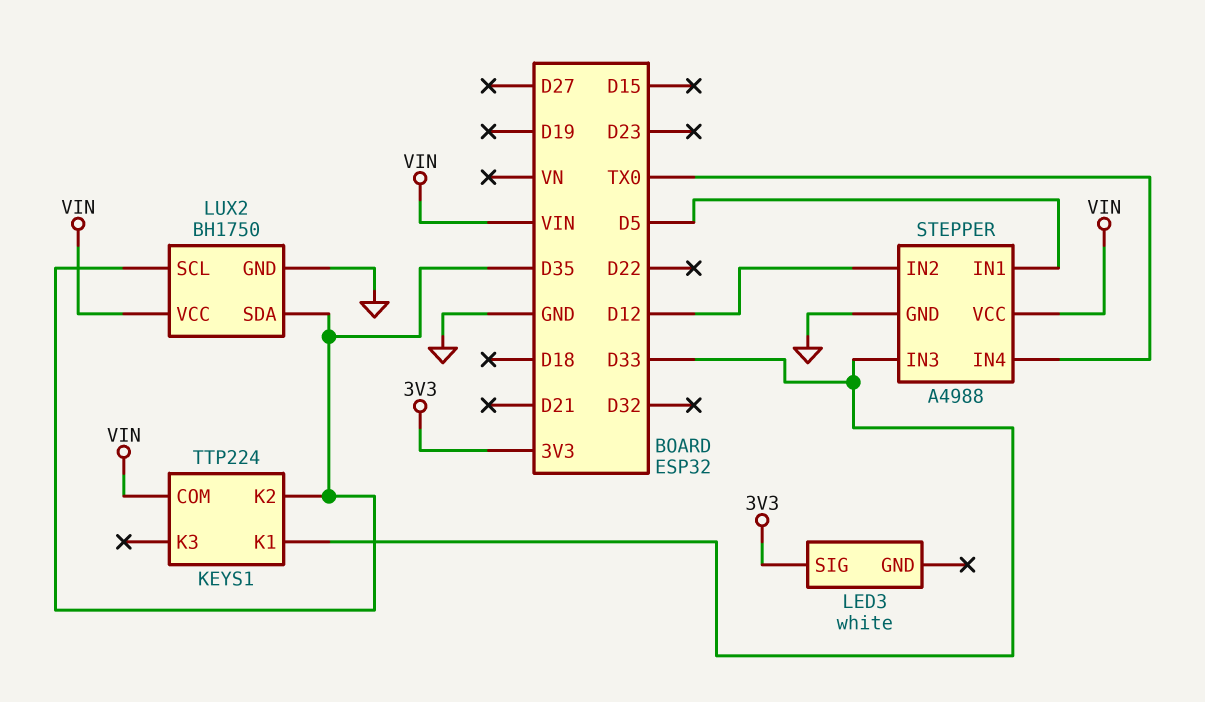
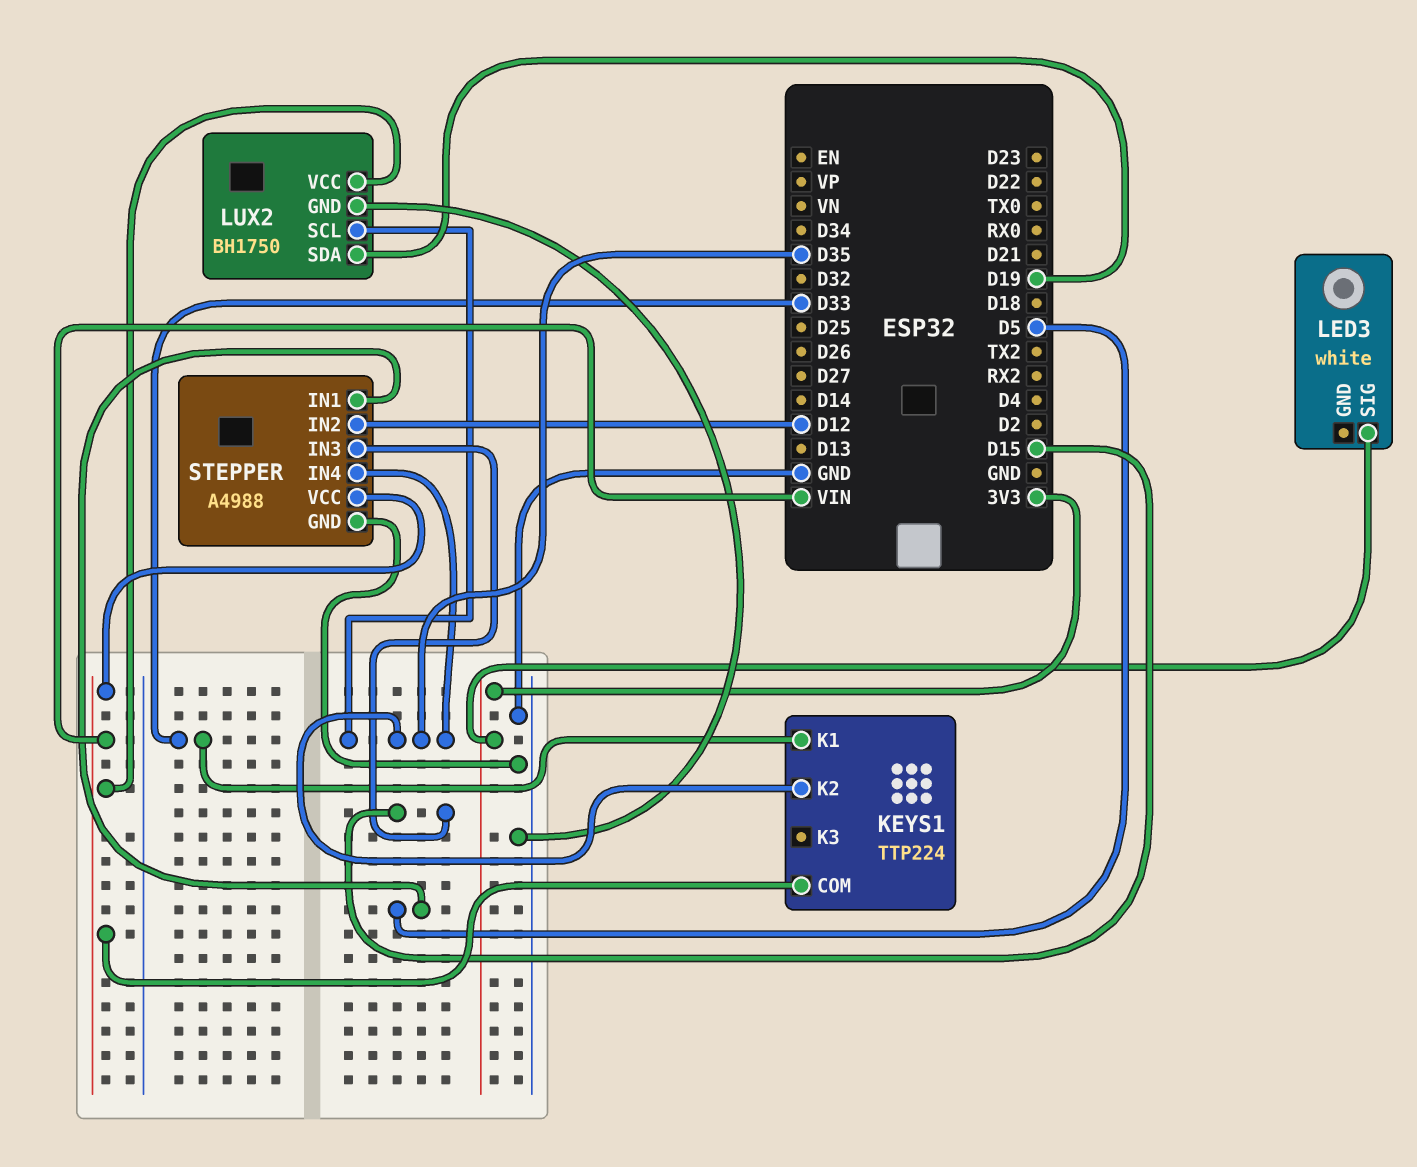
LUX2 pin SDA: D35 -> D19
STEPPER pin IN3: D33 -> D15
STEPPER pin IN4: TX0 -> D35

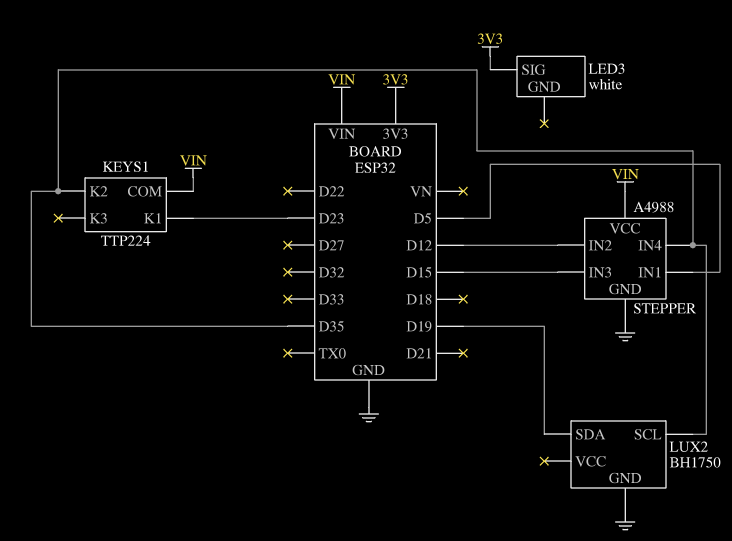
KEYS1 pin K1: D33 -> D23
LUX2 pin VCC: VIN -> none

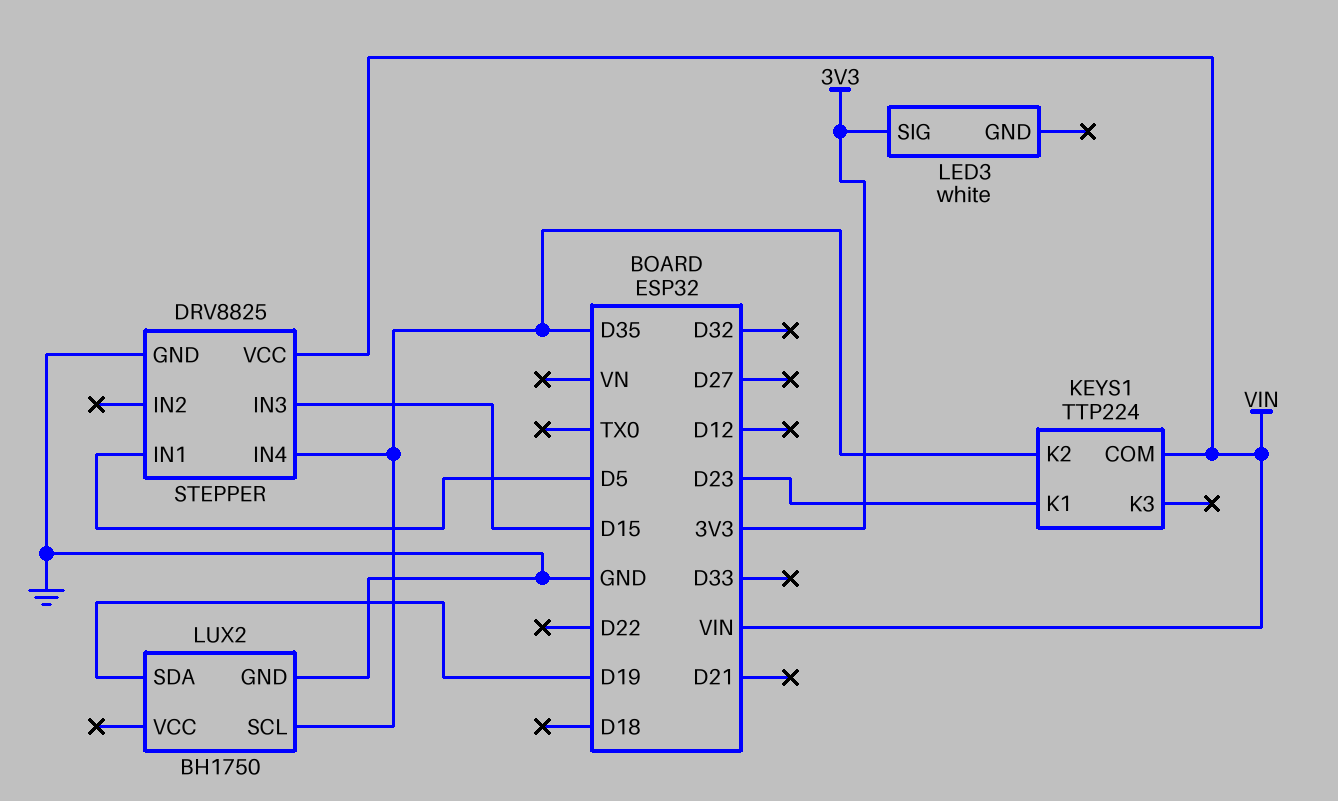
STEPPER: A4988 -> DRV8825
STEPPER pin IN2: D12 -> none

